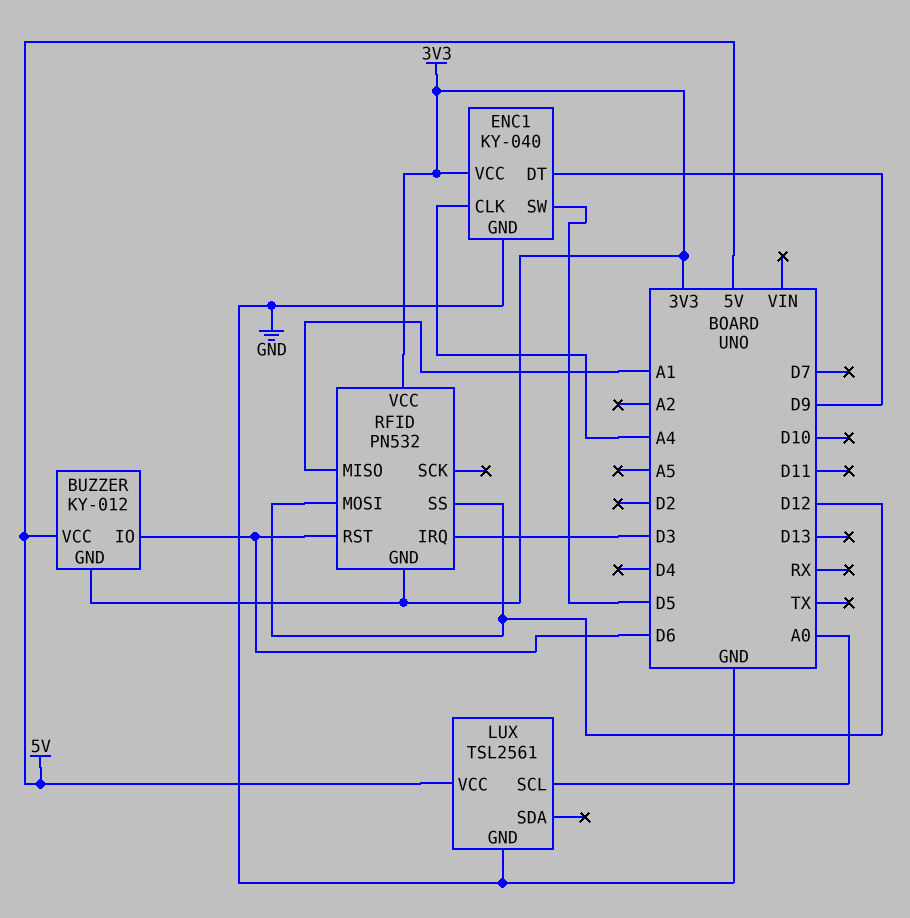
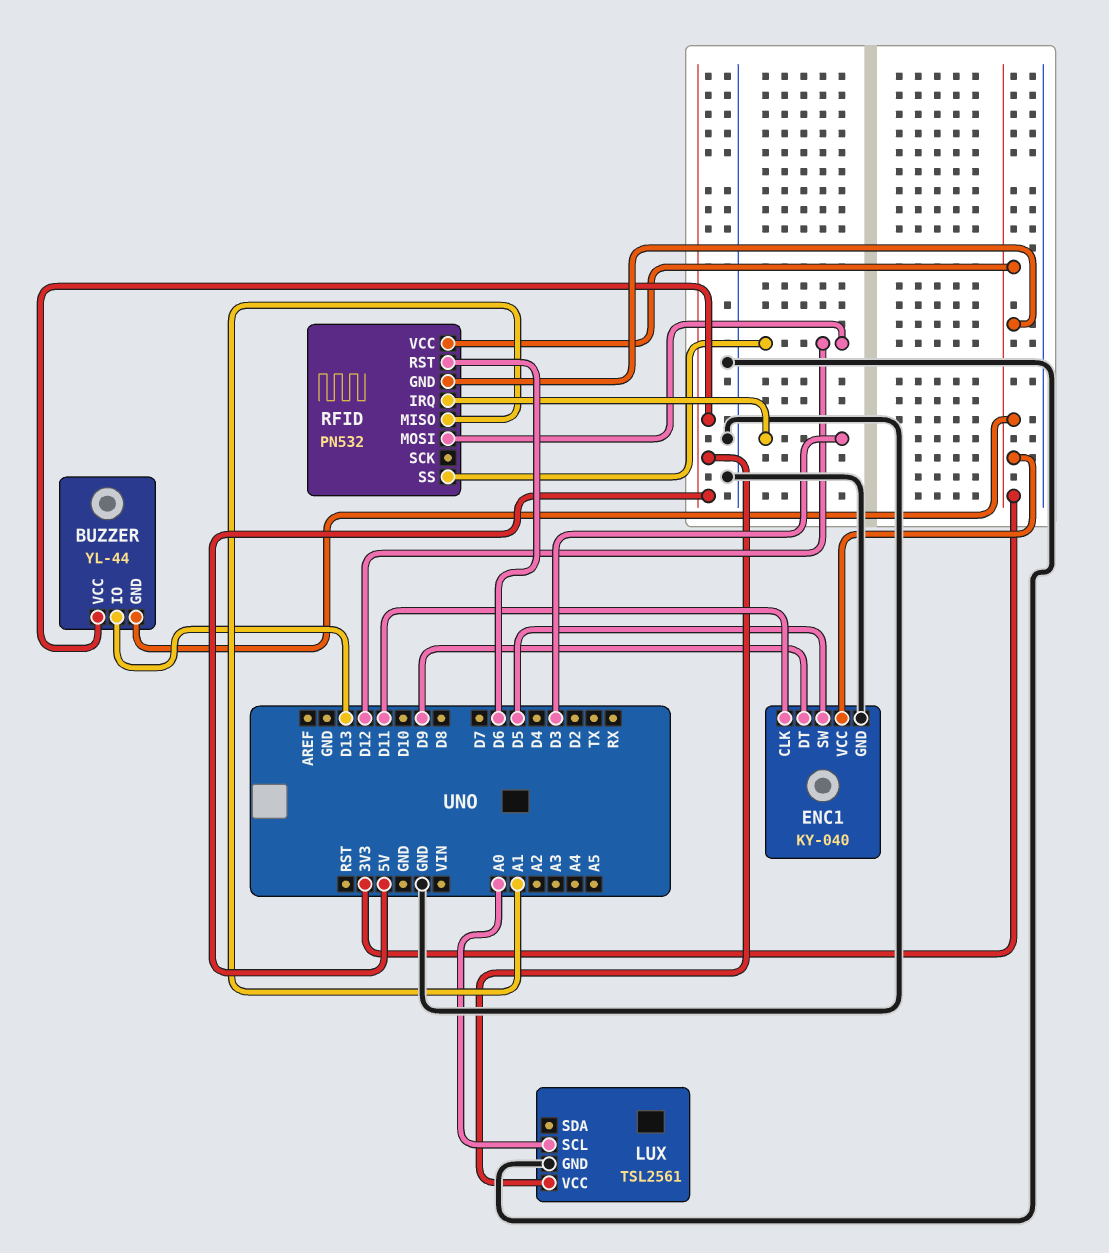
BUZZER: KY-012 -> YL-44
BUZZER pin IO: D6 -> D13
ENC1 pin CLK: A4 -> D11

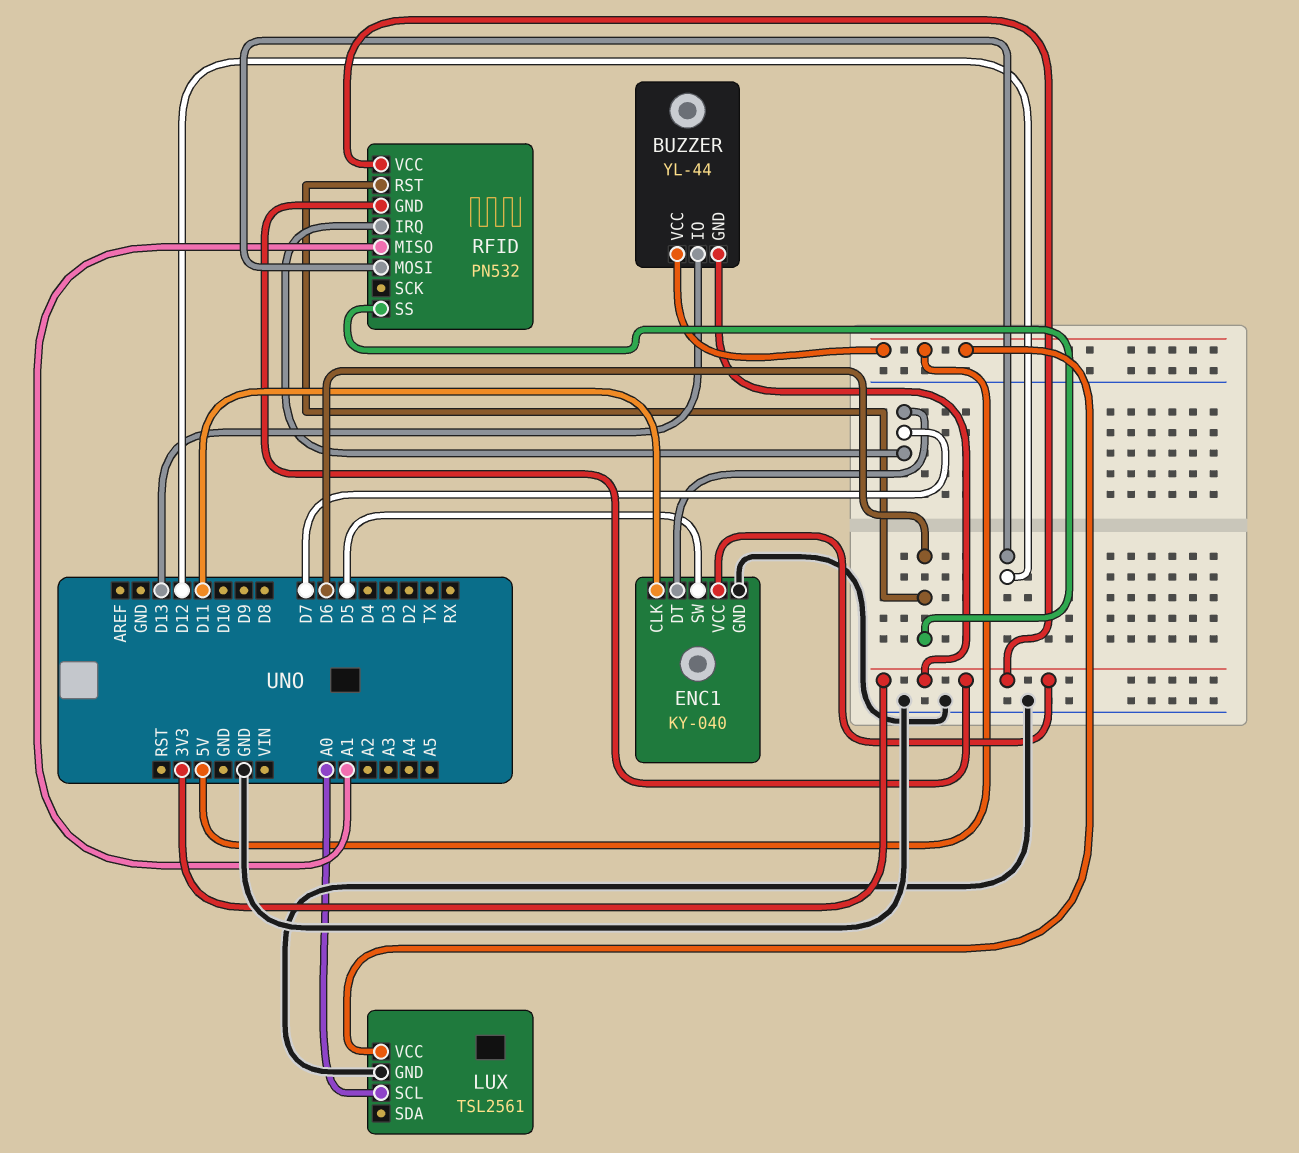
ENC1 pin DT: D9 -> D7
RFID pin IRQ: D3 -> D7
RFID pin SS: D12 -> D6

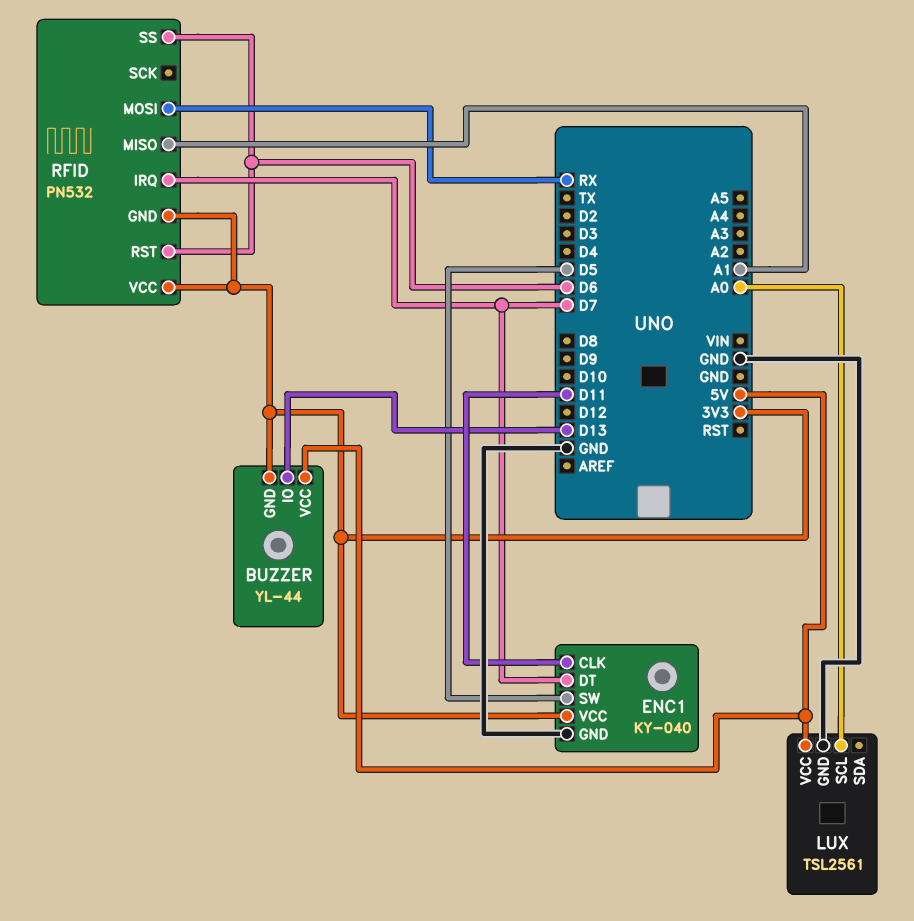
RFID pin MOSI: D12 -> RX

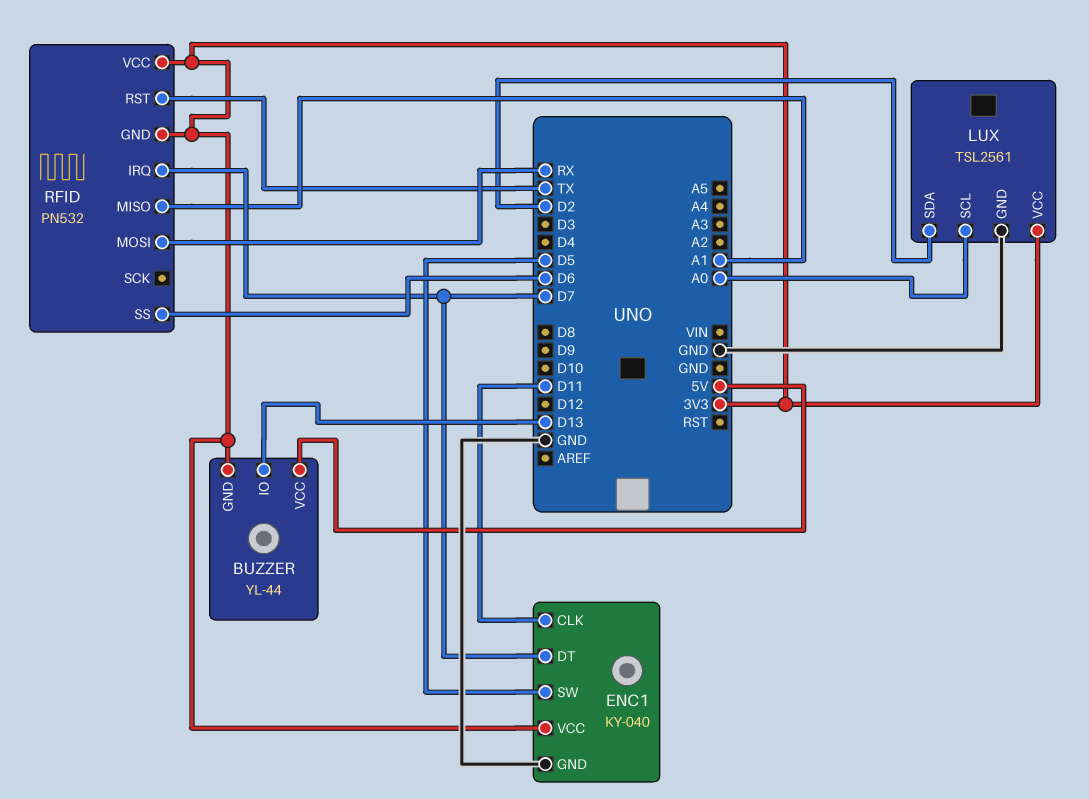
LUX pin SDA: none -> D2
LUX pin VCC: 5V -> 3V3
RFID pin RST: D6 -> TX

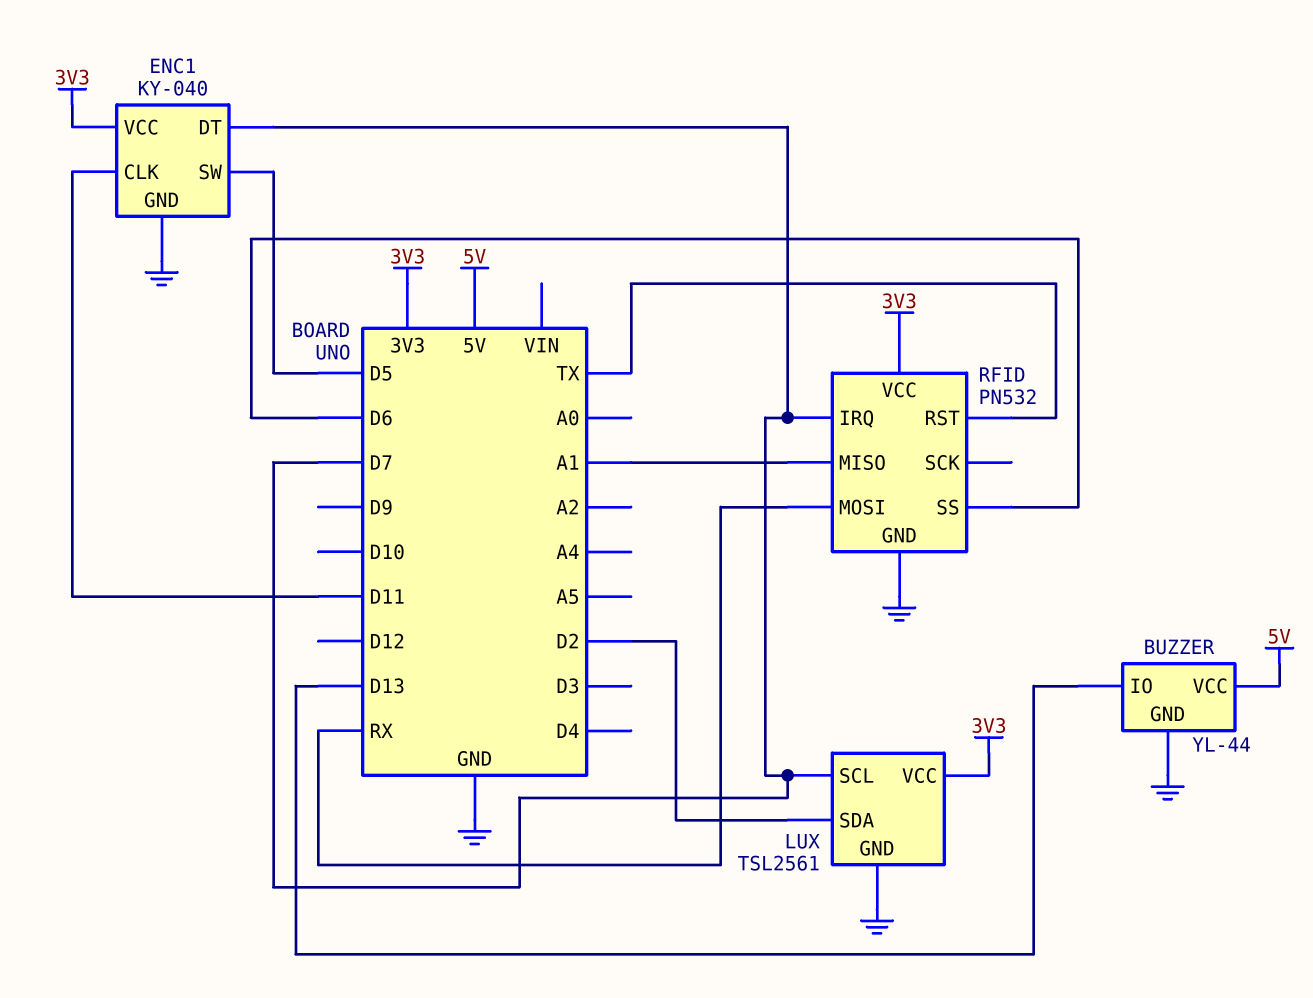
BUZZER pin GND: 3V3 -> GND
LUX pin SCL: A0 -> D7
RFID pin GND: 3V3 -> GND

